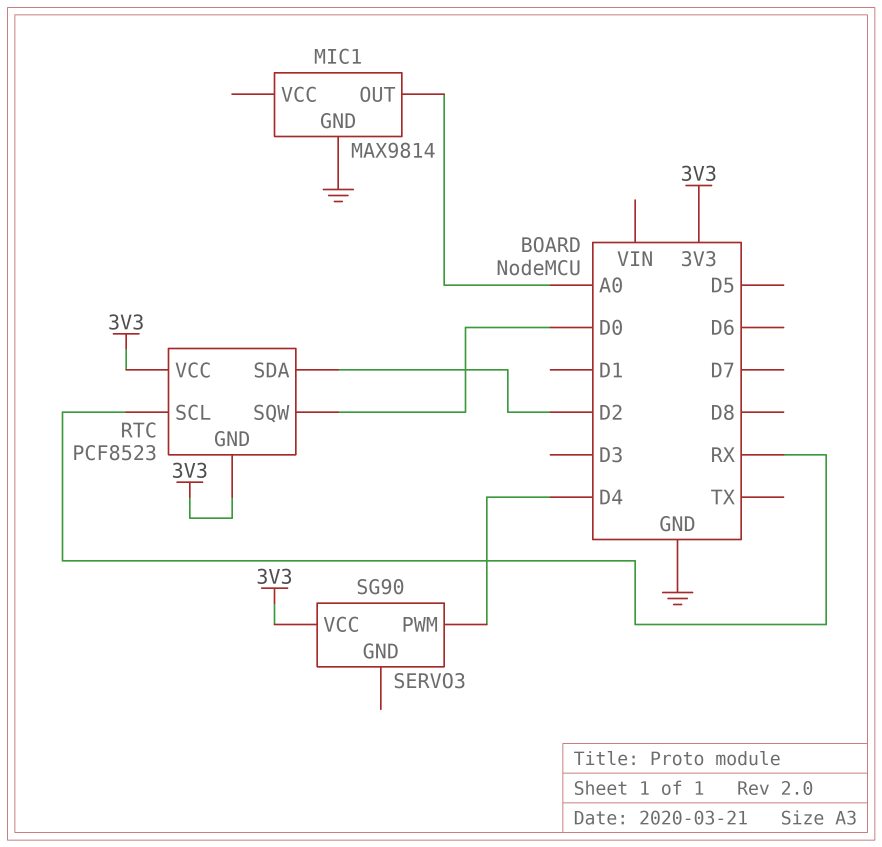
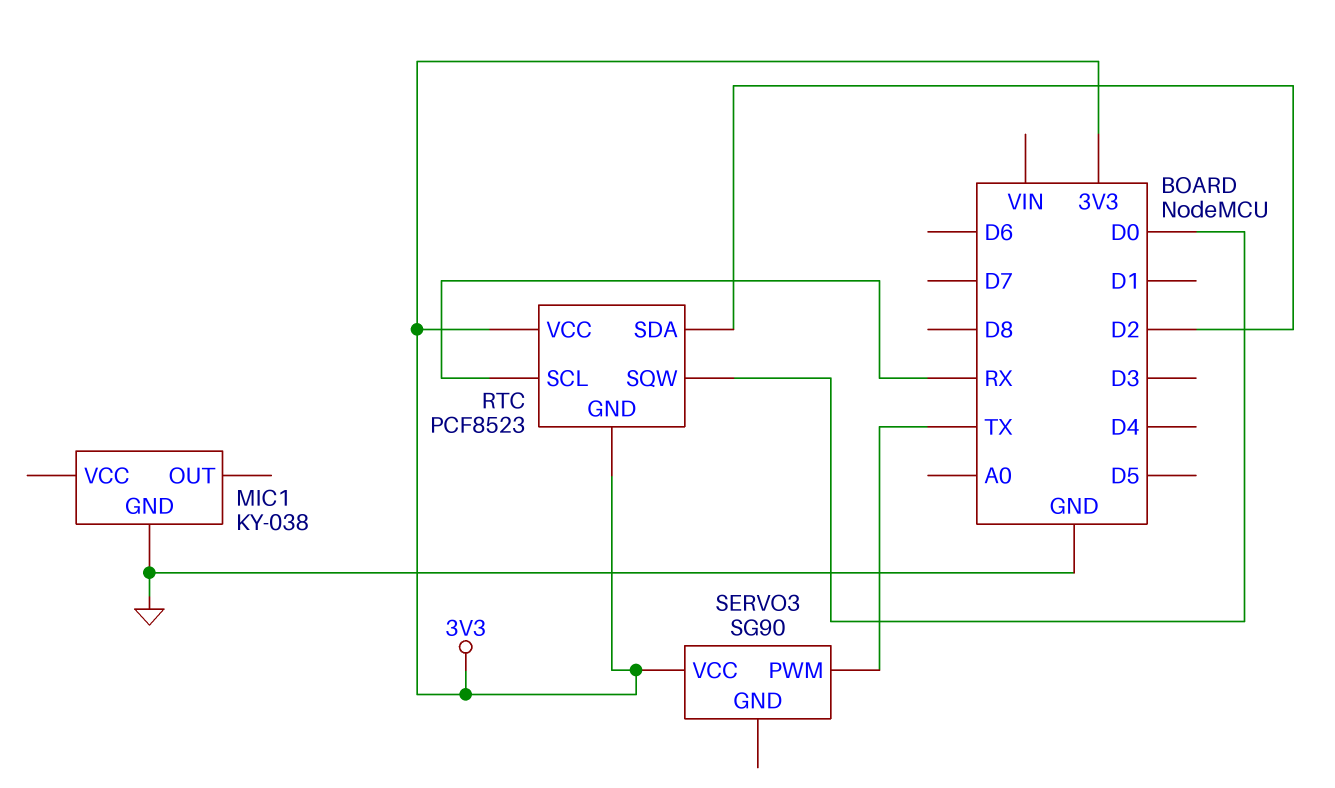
MIC1: MAX9814 -> KY-038
MIC1 pin OUT: A0 -> none
SERVO3 pin PWM: D4 -> TX

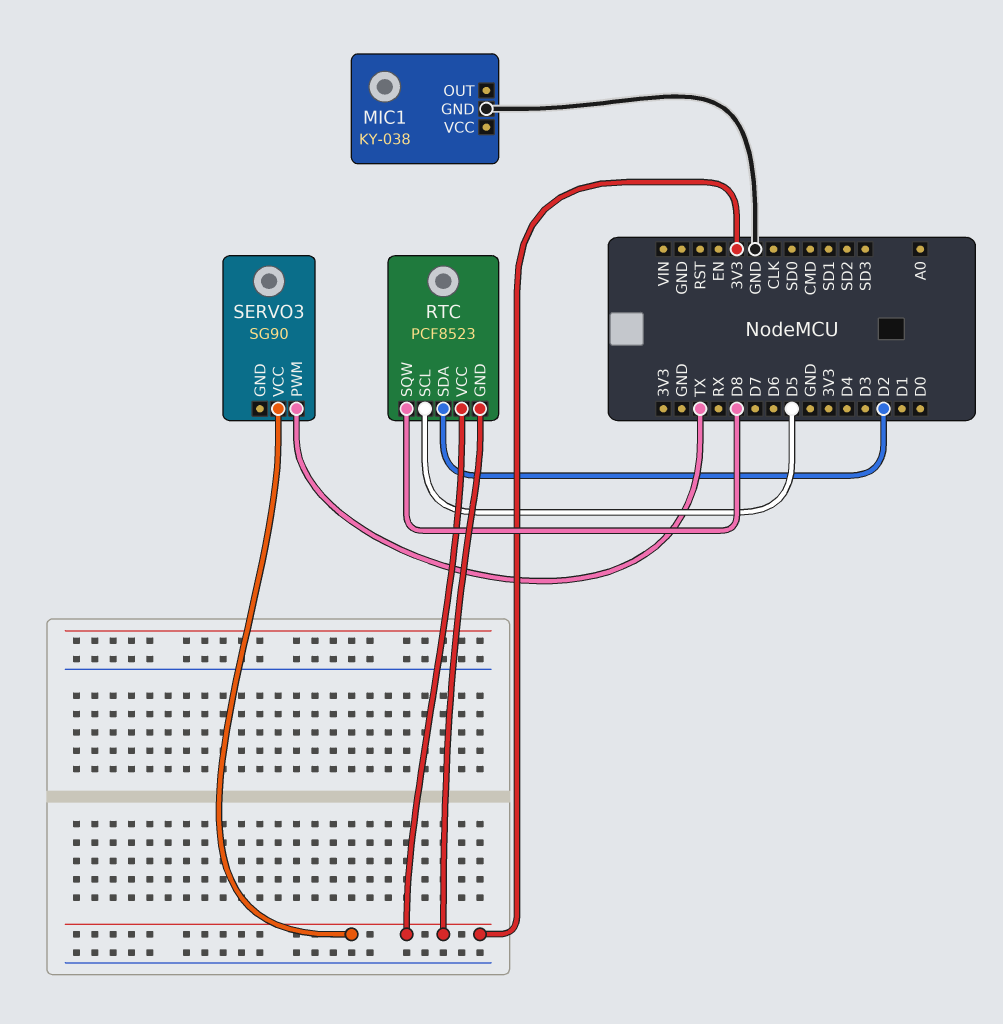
RTC pin SCL: RX -> D5
RTC pin SQW: D0 -> D8

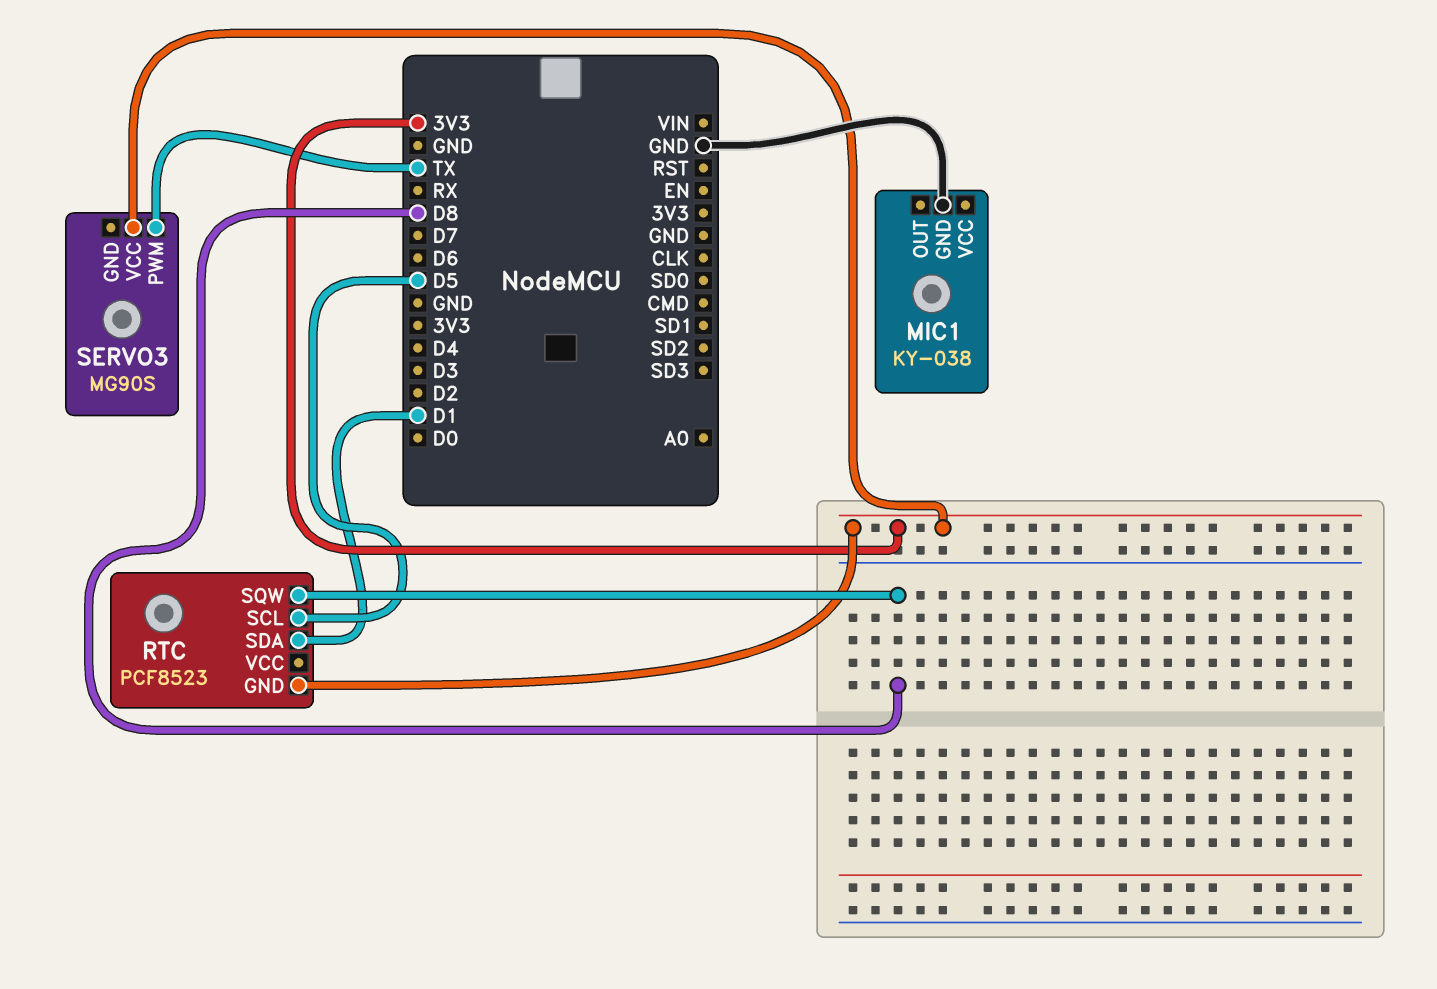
RTC pin SDA: D2 -> D1
RTC pin VCC: 3V3 -> none
SERVO3: SG90 -> MG90S

